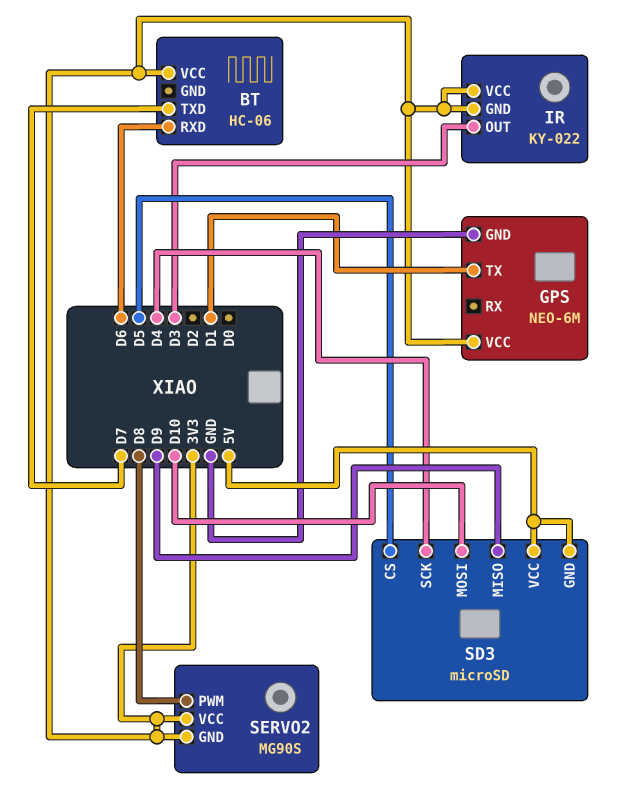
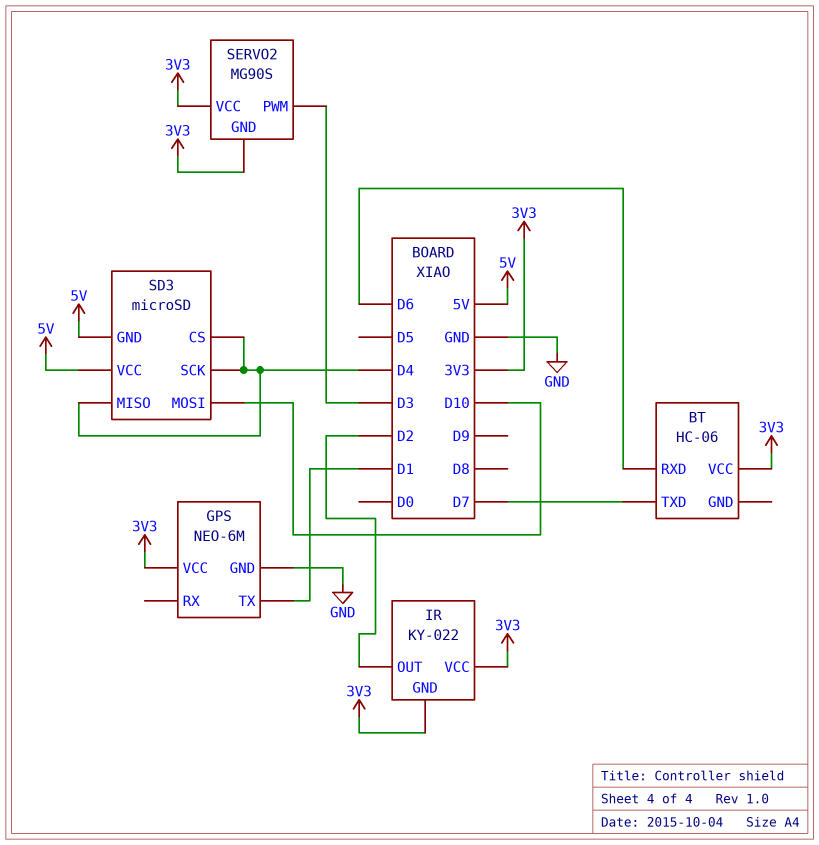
IR pin OUT: D3 -> D2
SD3 pin CS: D5 -> D4
SD3 pin MISO: D9 -> D4
SERVO2 pin PWM: D8 -> D3

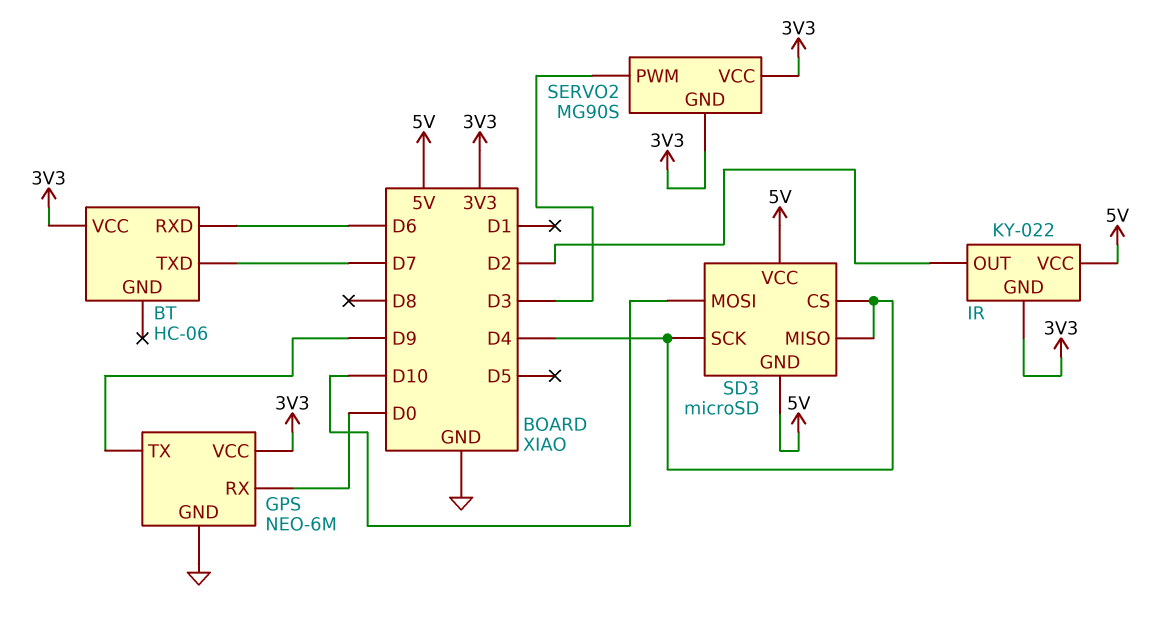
GPS pin RX: none -> D0
GPS pin TX: D1 -> D9
IR pin VCC: 3V3 -> 5V

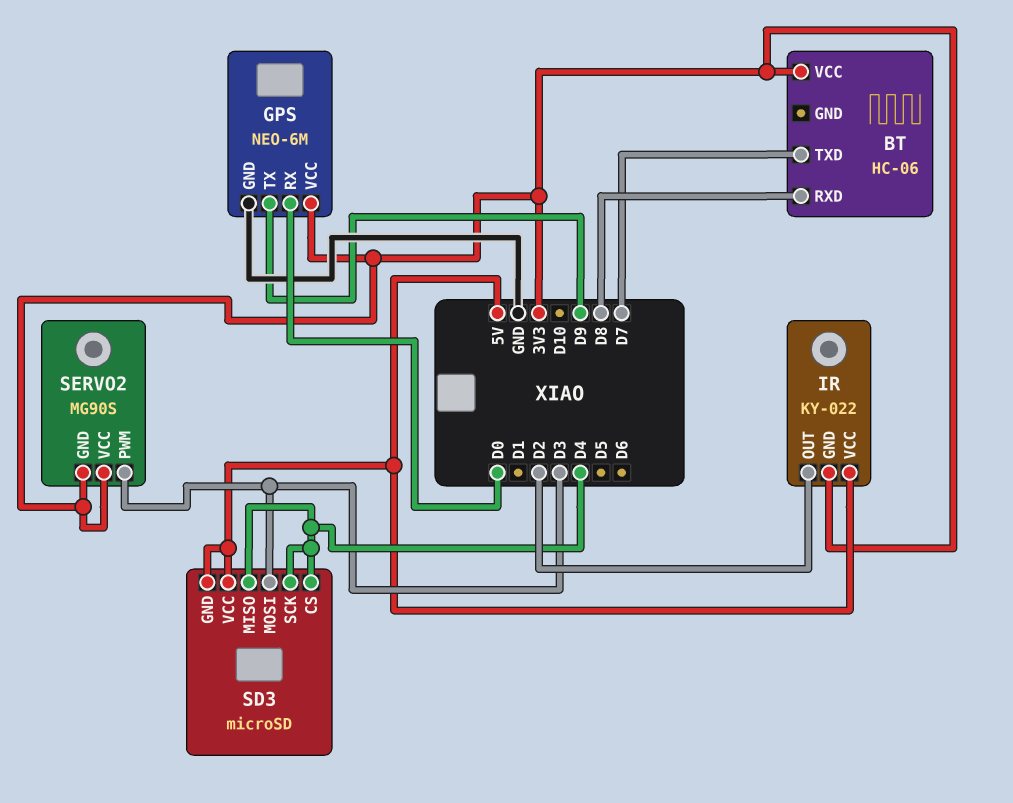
BT pin RXD: D6 -> D8
SD3 pin MOSI: D10 -> D3

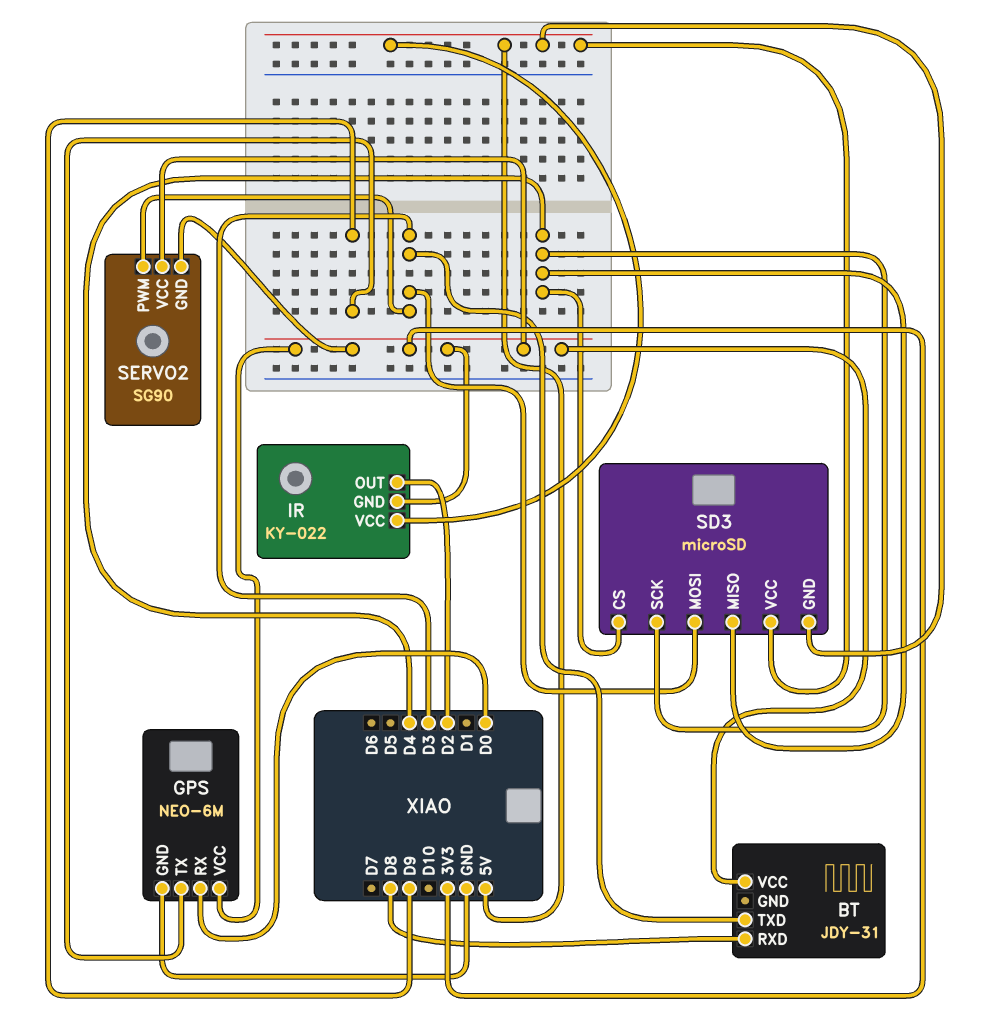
BT: HC-06 -> JDY-31
BT pin TXD: D7 -> D3
SERVO2: MG90S -> SG90

